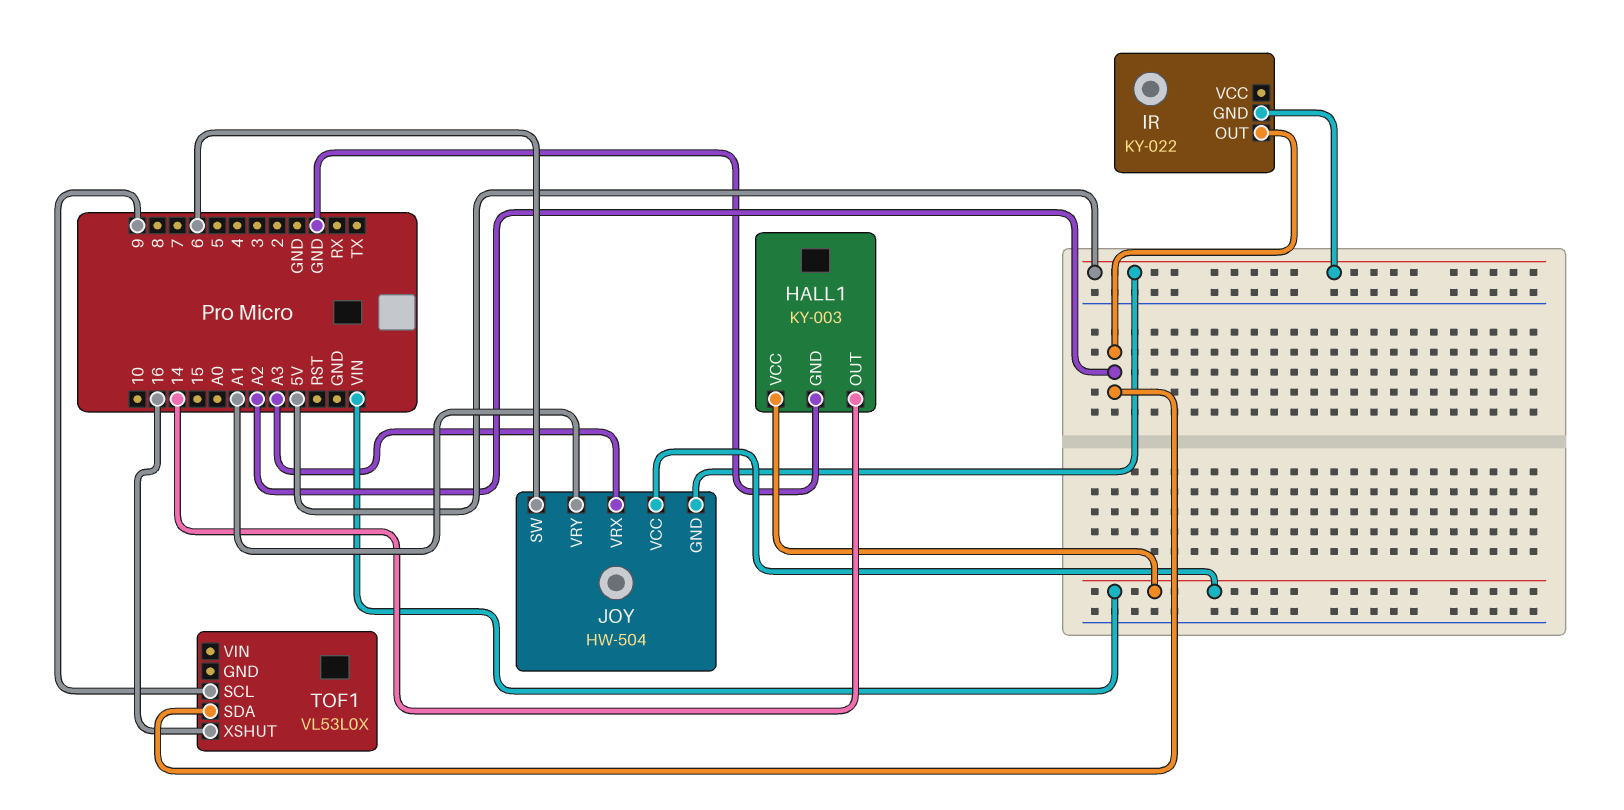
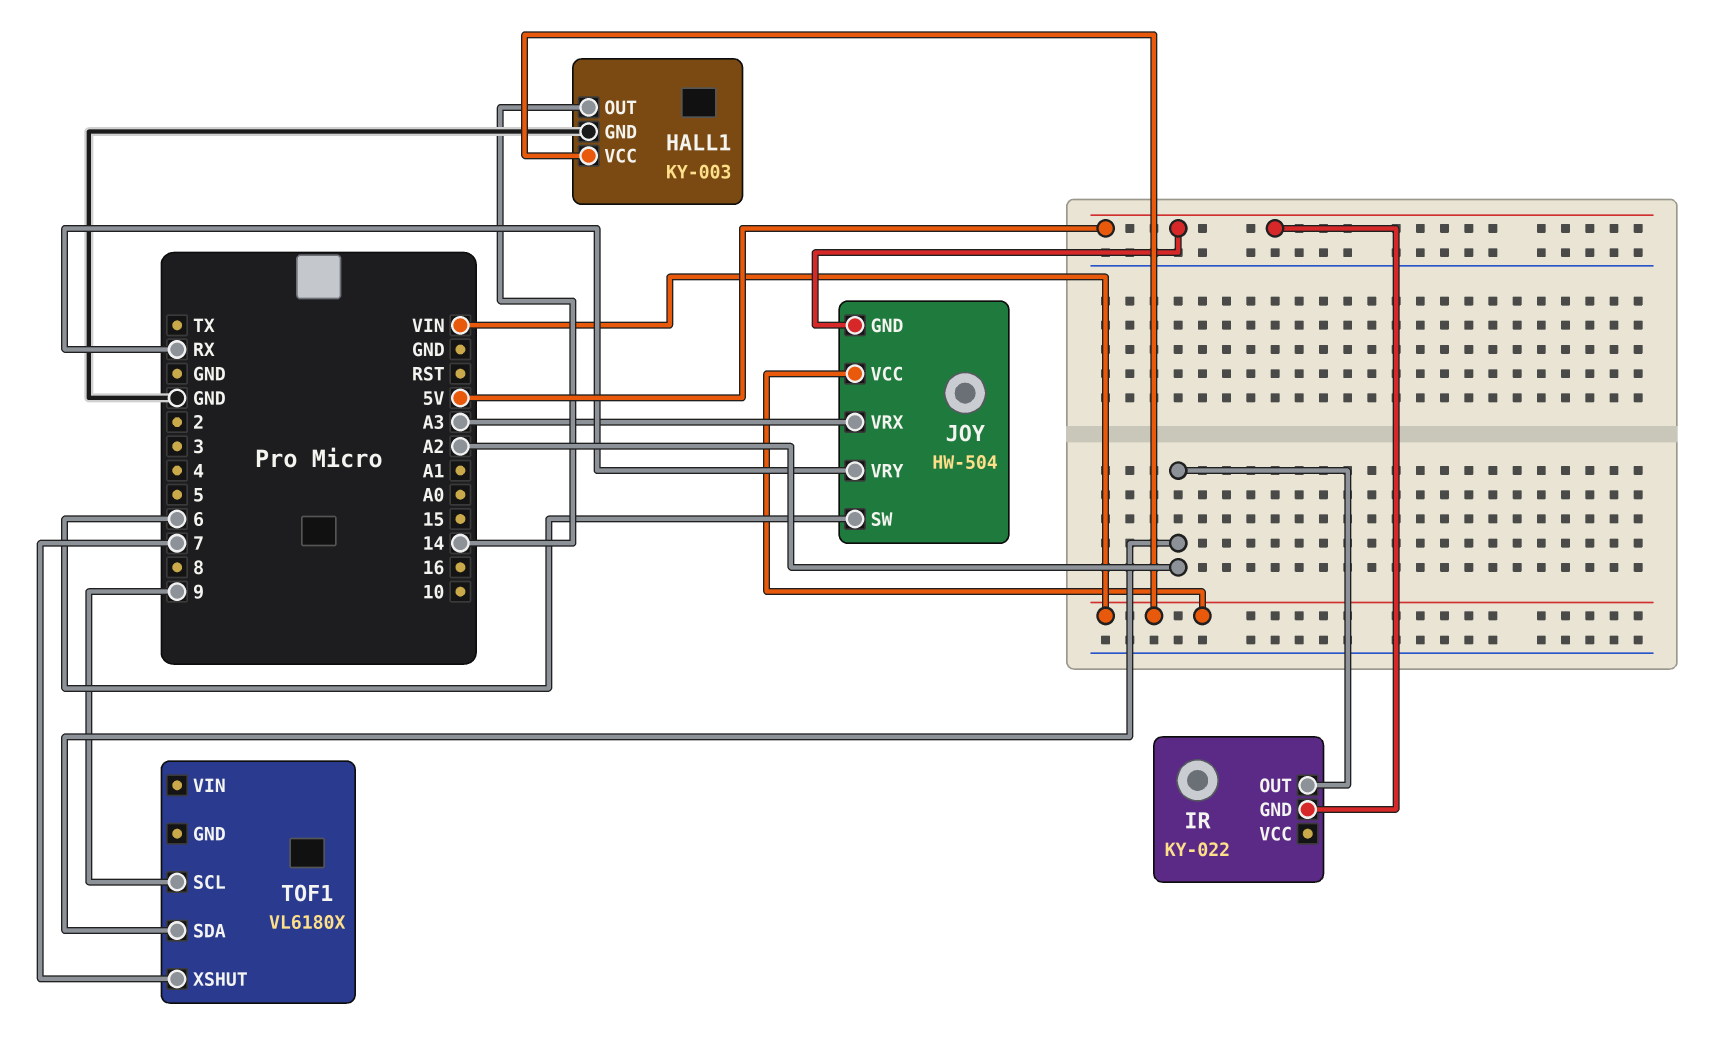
JOY pin VRY: A1 -> RX
TOF1: VL53L0X -> VL6180X
TOF1 pin XSHUT: 16 -> 7

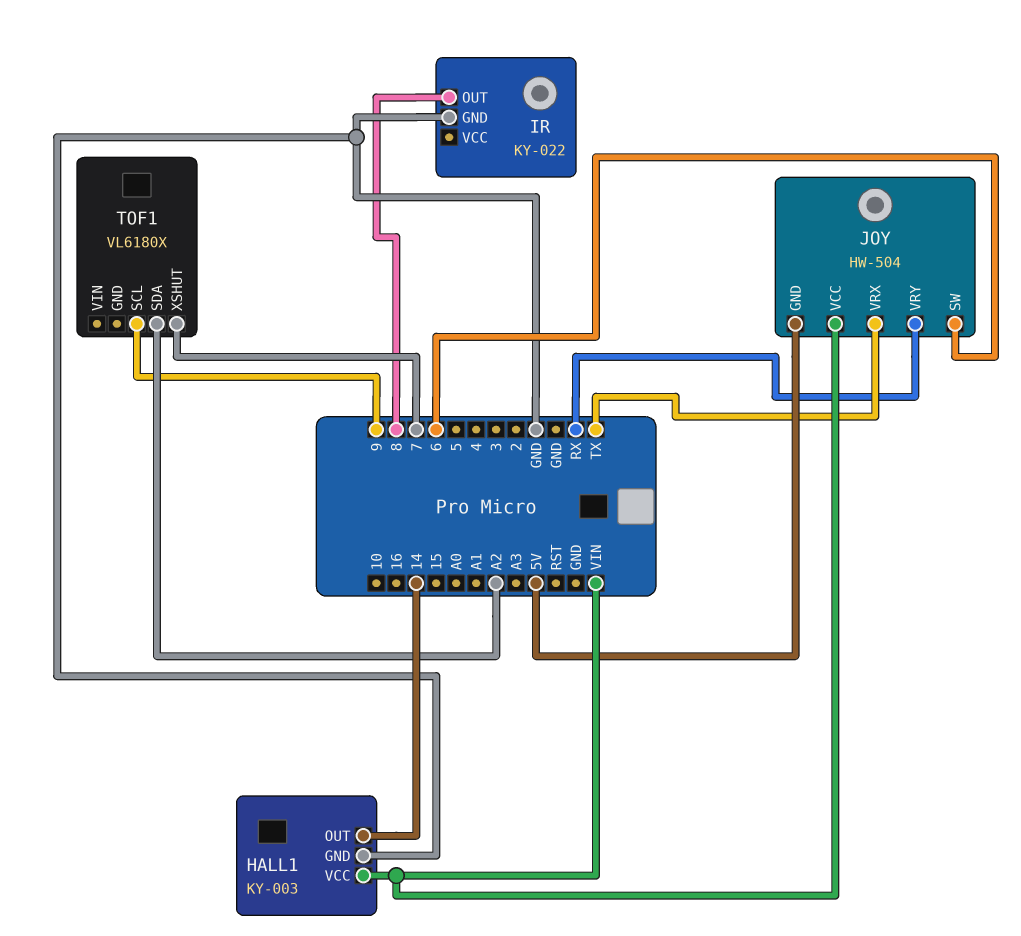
IR pin GND: 5V -> GND
IR pin OUT: A2 -> 8
JOY pin VRX: A3 -> TX

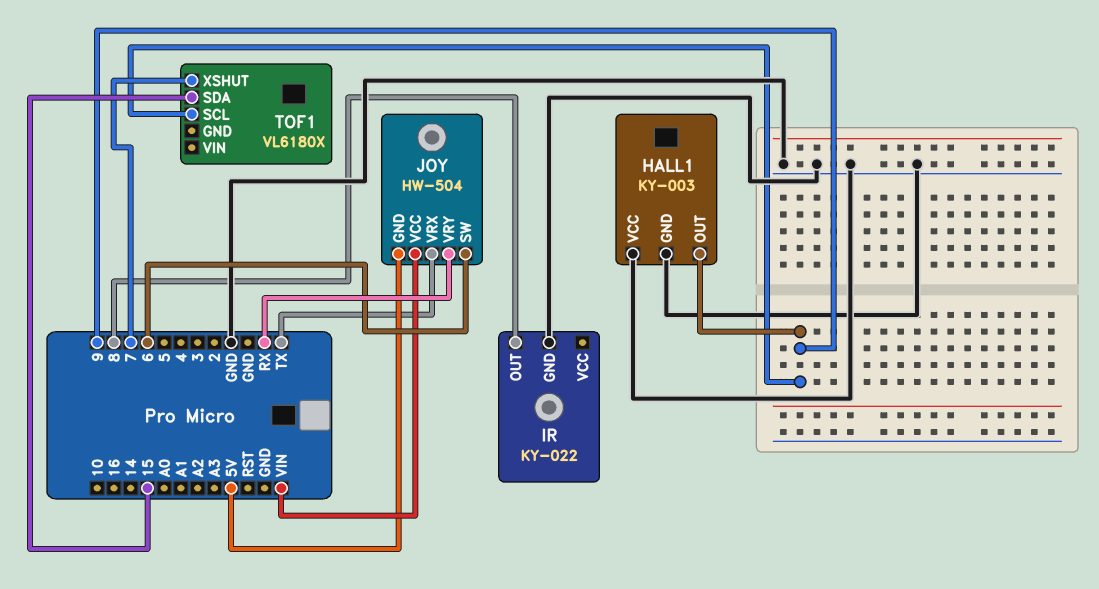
HALL1 pin OUT: 14 -> 9
HALL1 pin VCC: VIN -> GND
TOF1 pin SDA: A2 -> 15

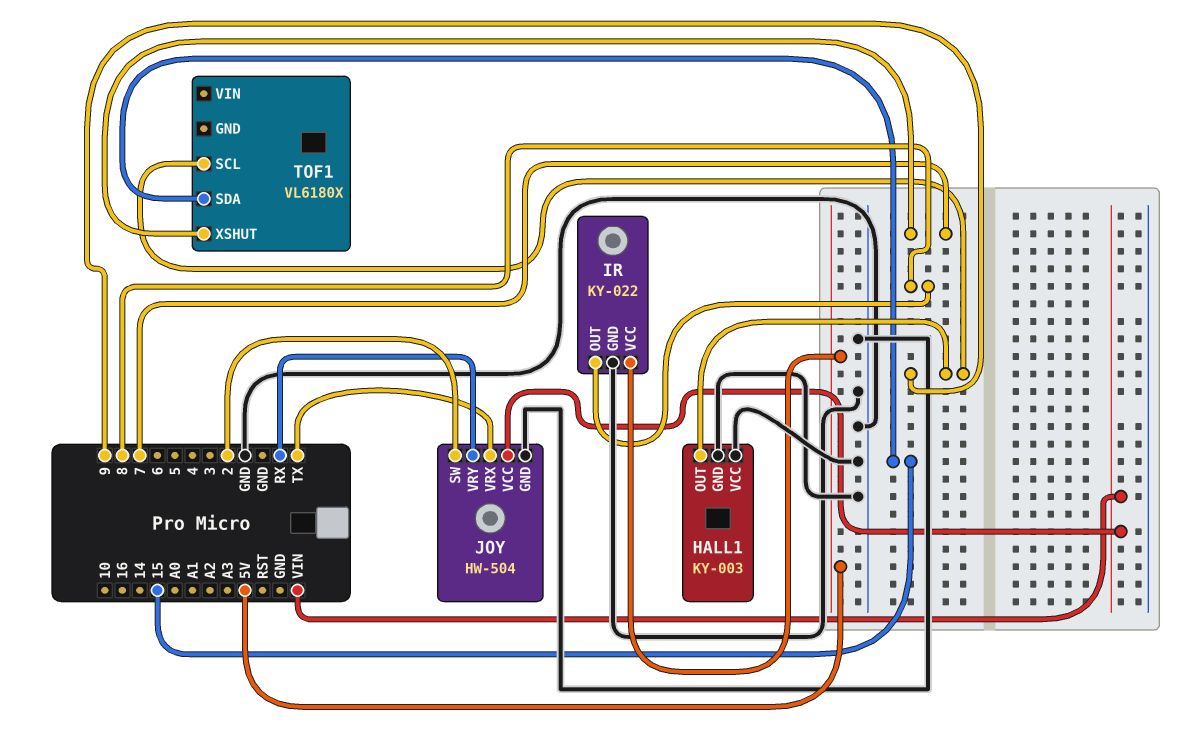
IR pin VCC: none -> 5V
JOY pin GND: 5V -> GND
JOY pin SW: 6 -> 2

